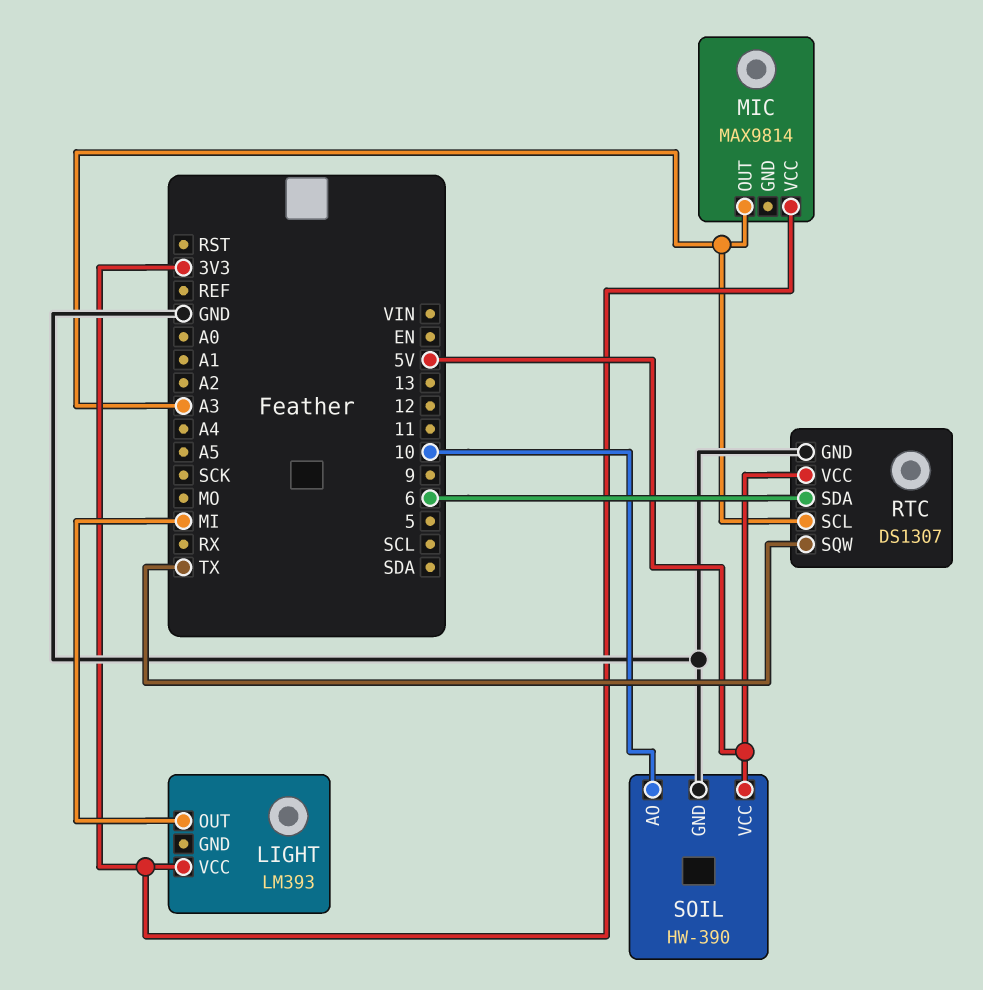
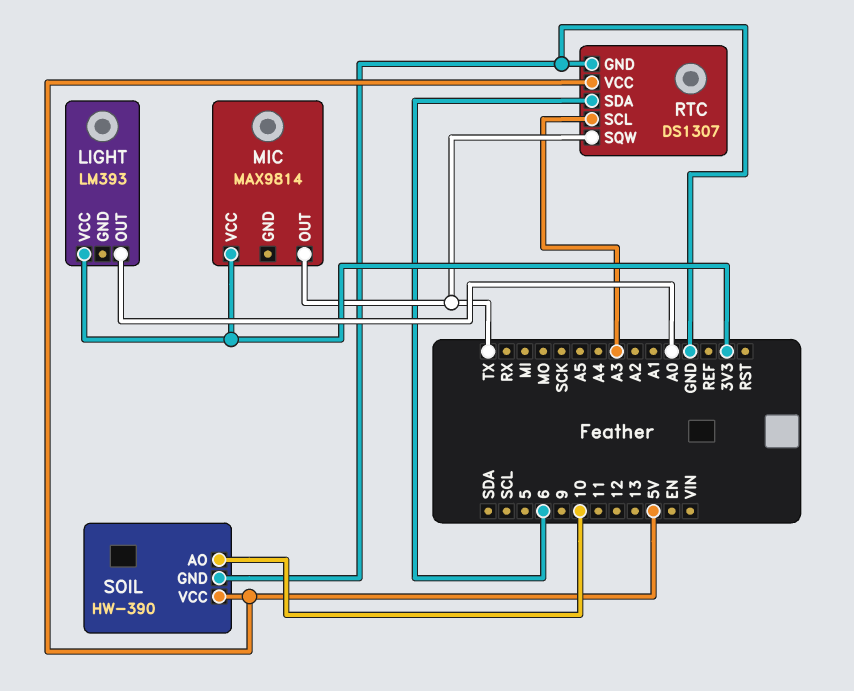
LIGHT pin OUT: MI -> A0
MIC pin OUT: A3 -> TX

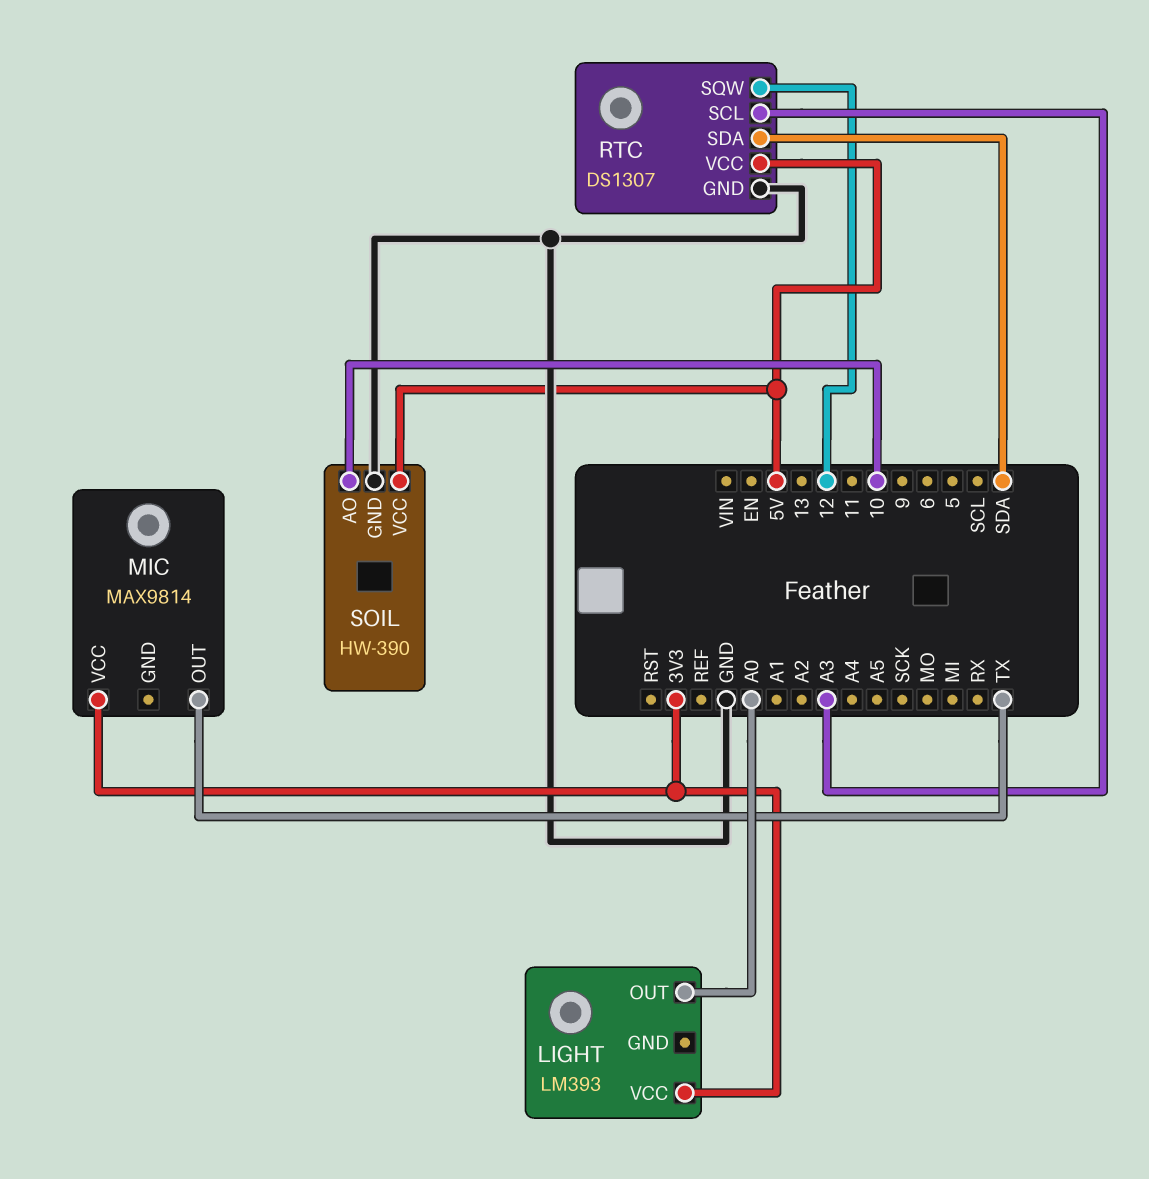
RTC pin SDA: 6 -> SDA
RTC pin SQW: TX -> 12

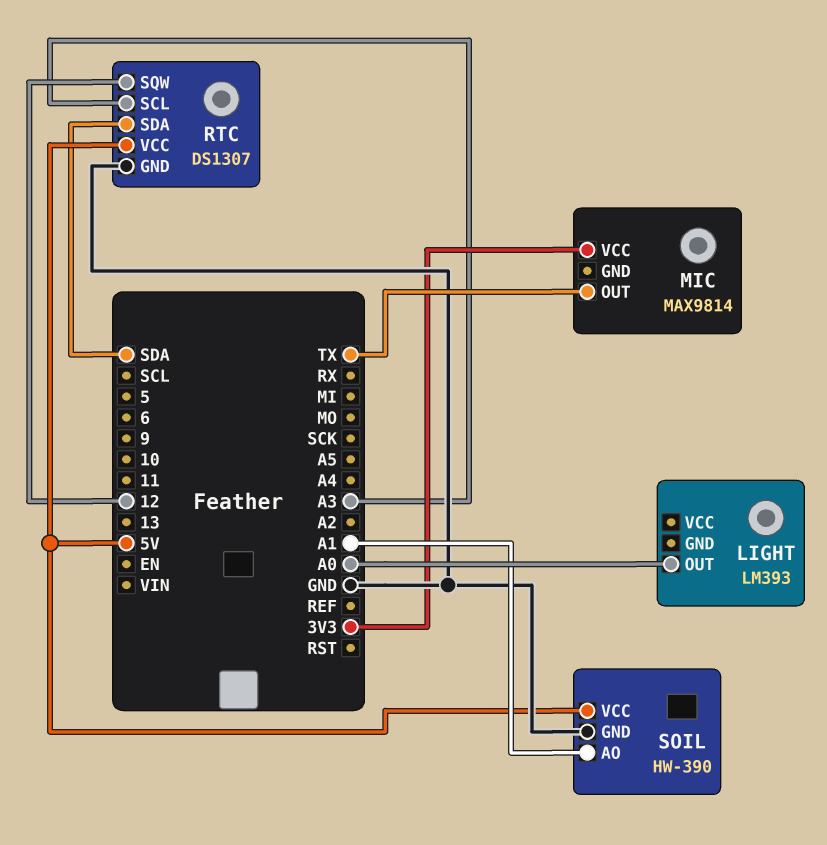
LIGHT pin VCC: 3V3 -> none
SOIL pin AO: 10 -> A1

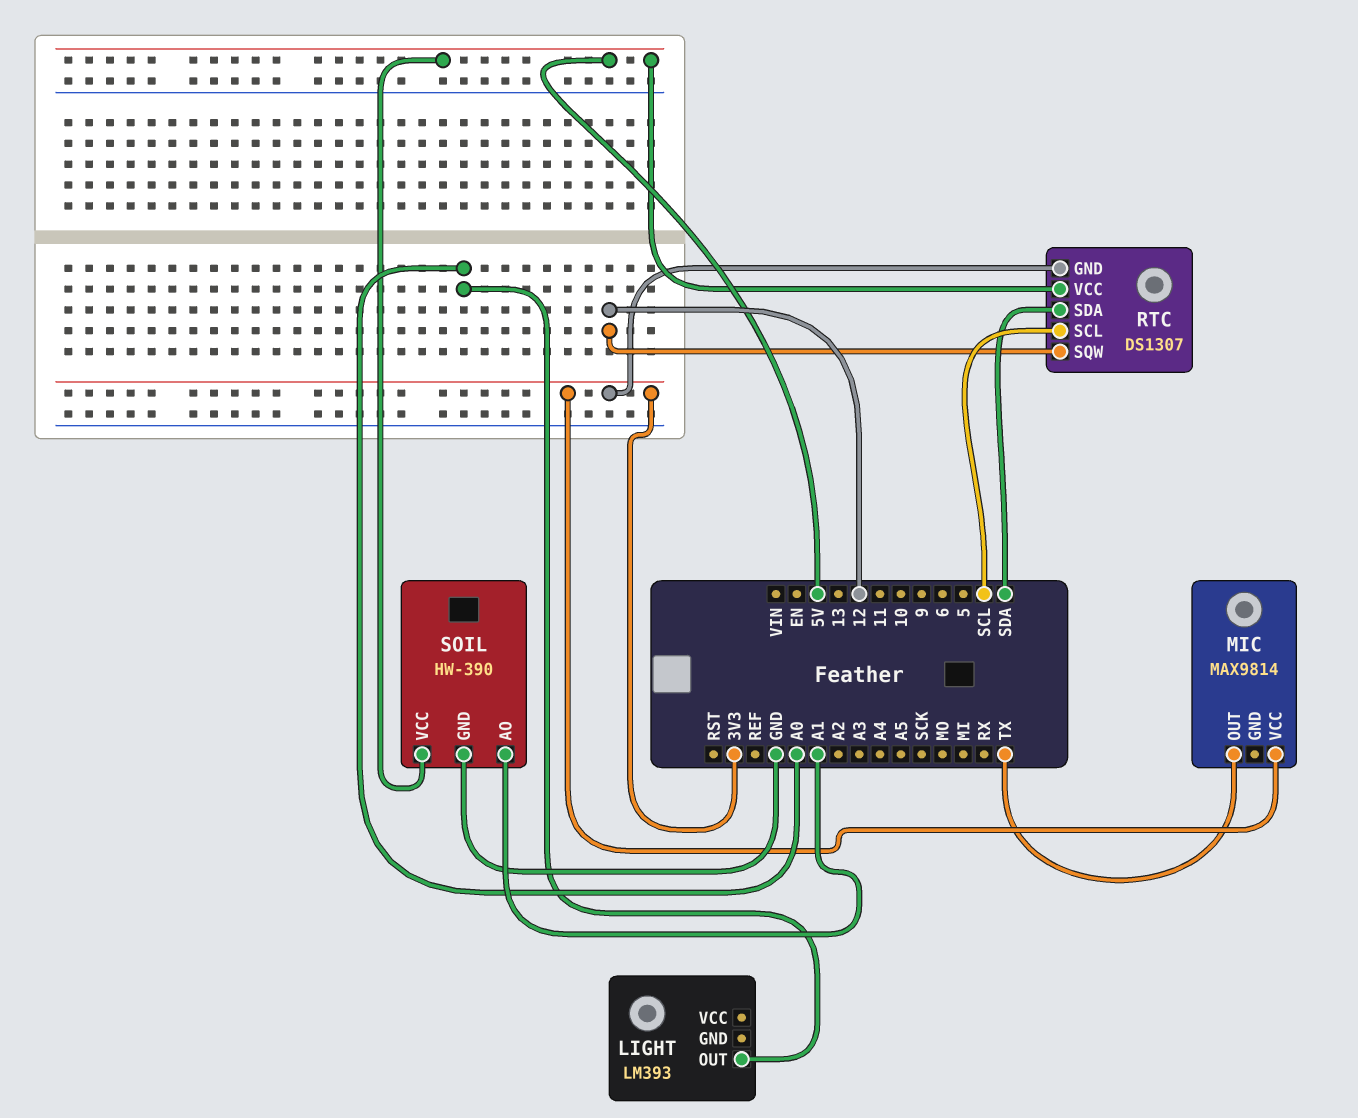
RTC pin GND: GND -> 3V3
RTC pin SCL: A3 -> SCL

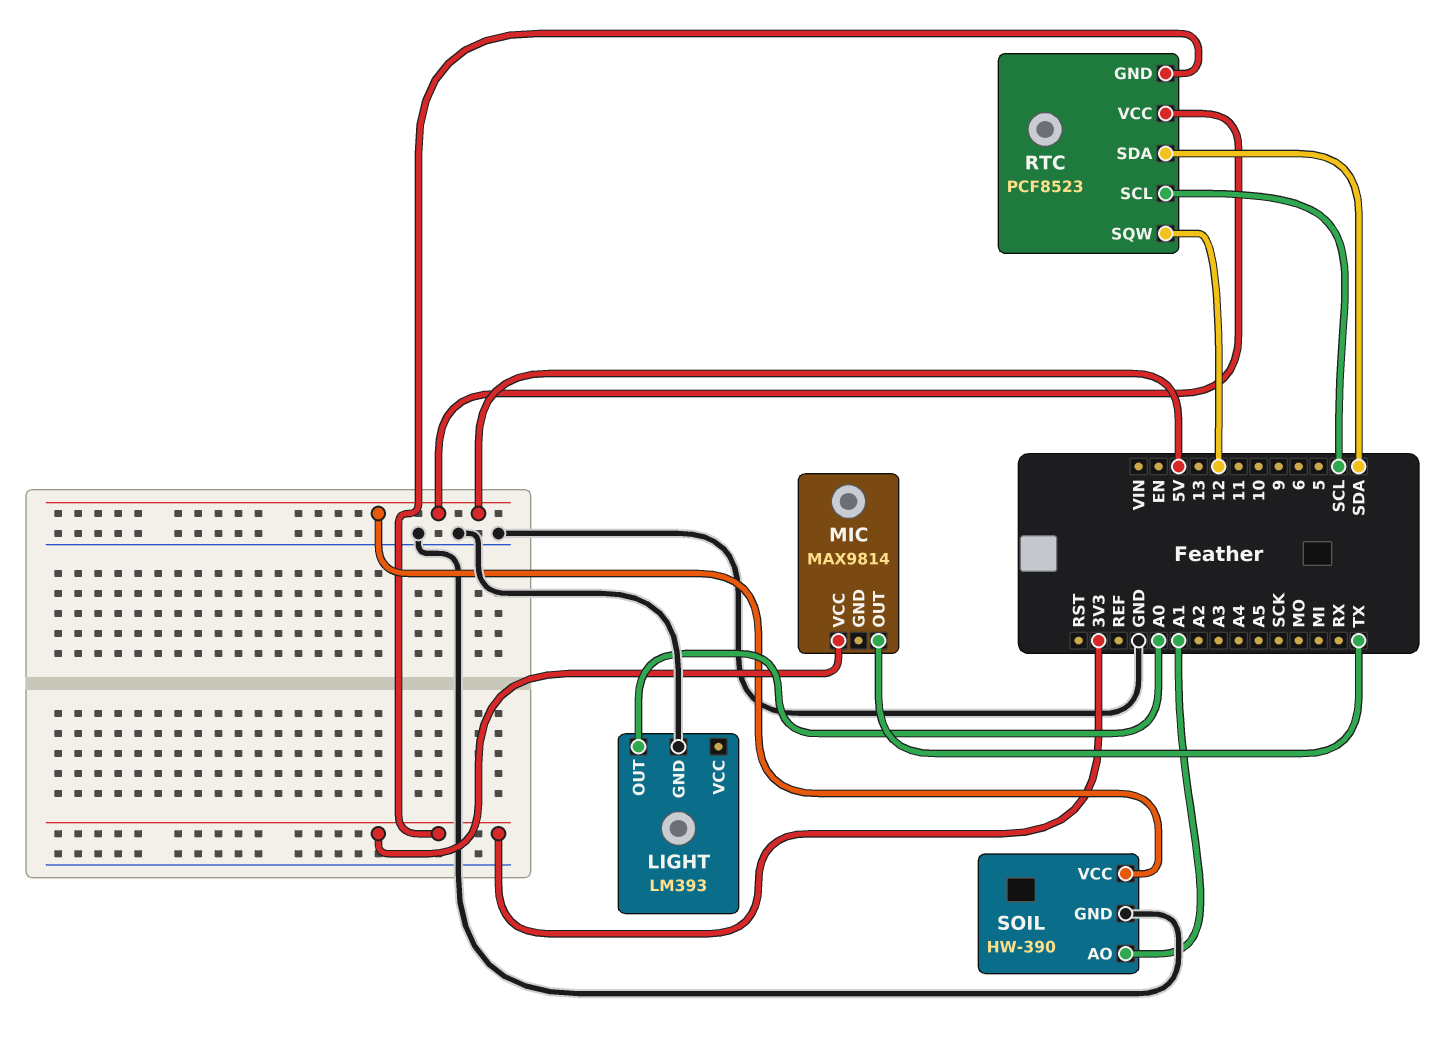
LIGHT pin GND: none -> GND
RTC: DS1307 -> PCF8523

